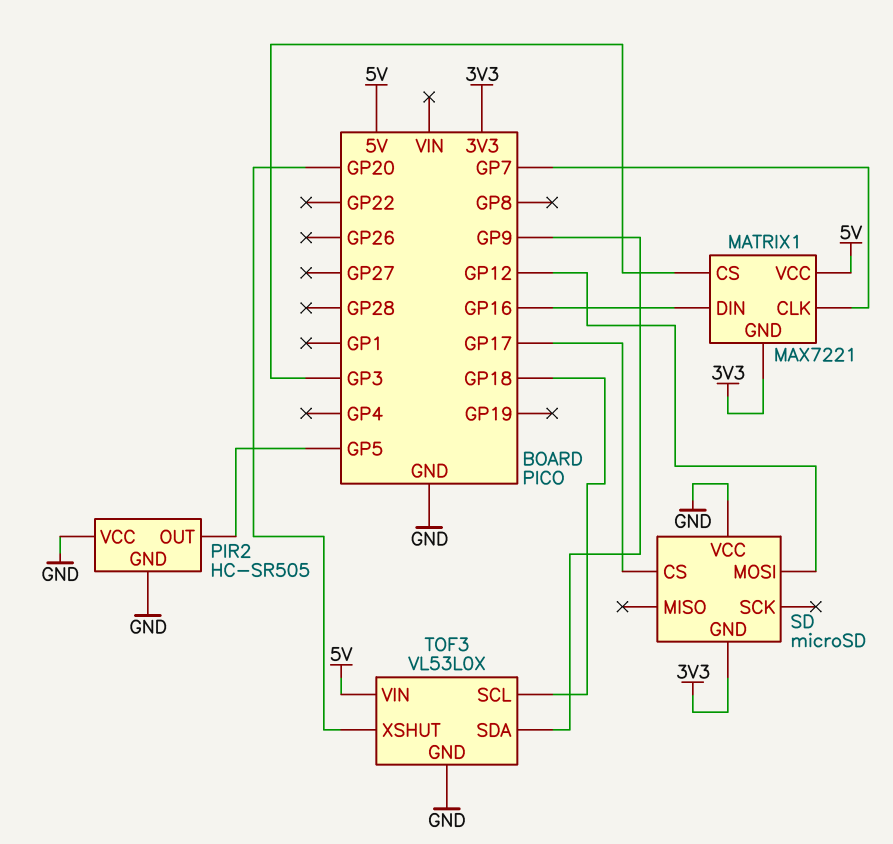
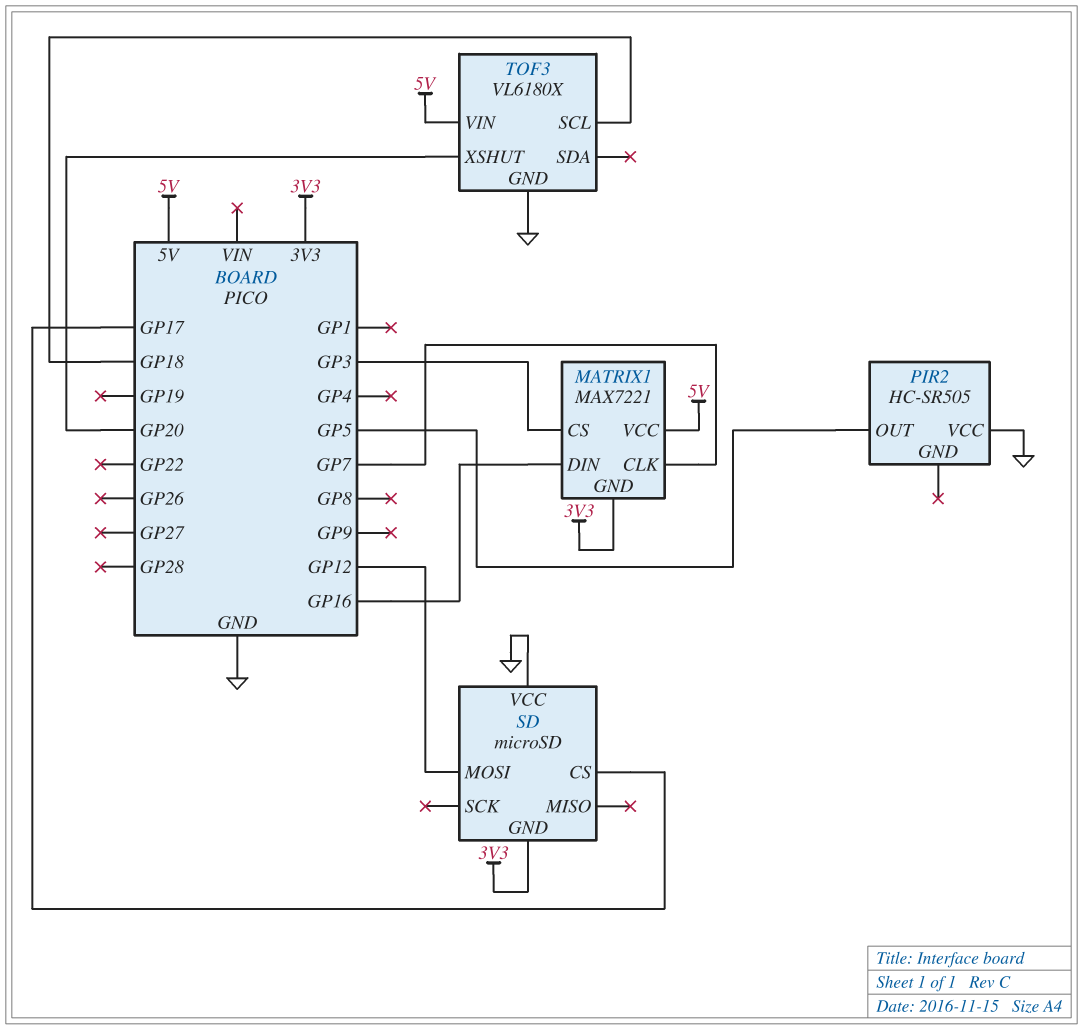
PIR2 pin GND: GND -> none
TOF3: VL53L0X -> VL6180X
TOF3 pin SDA: GP9 -> none

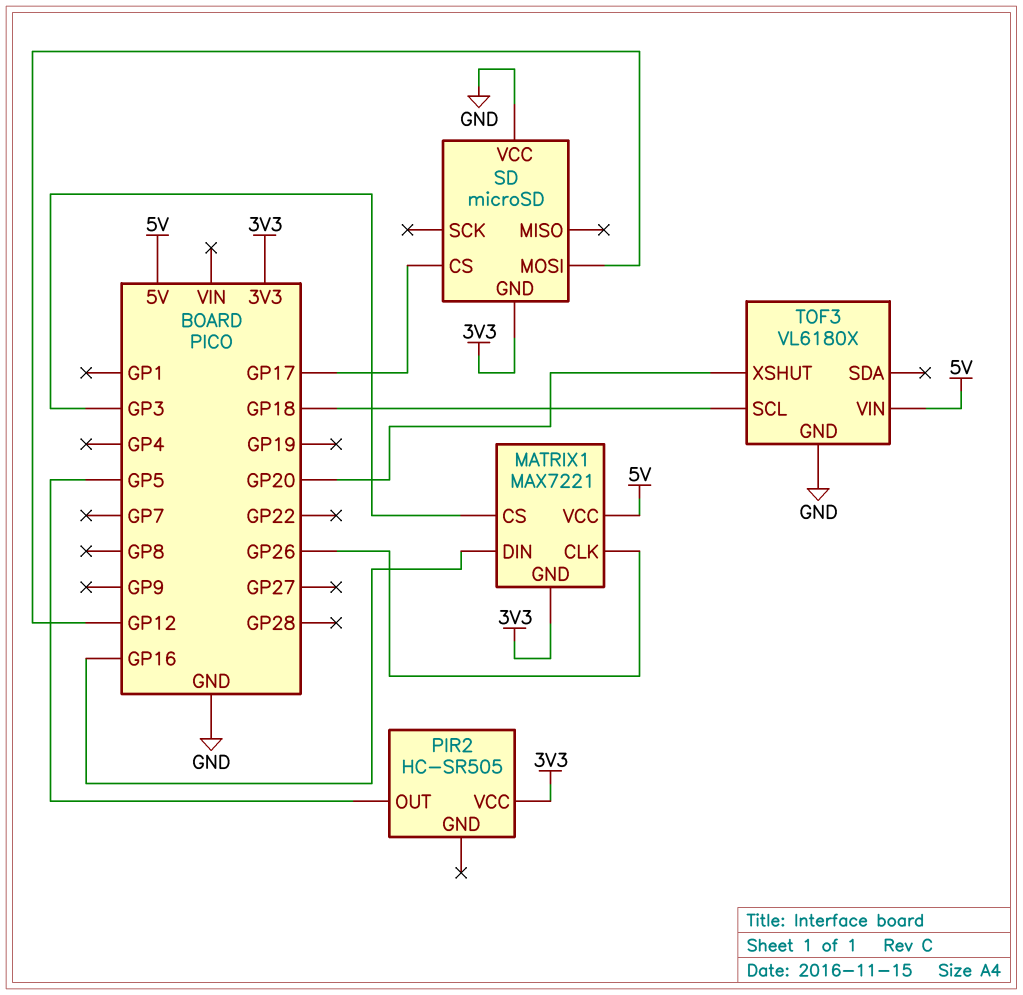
MATRIX1 pin CLK: GP7 -> GP26
PIR2 pin VCC: GND -> 3V3

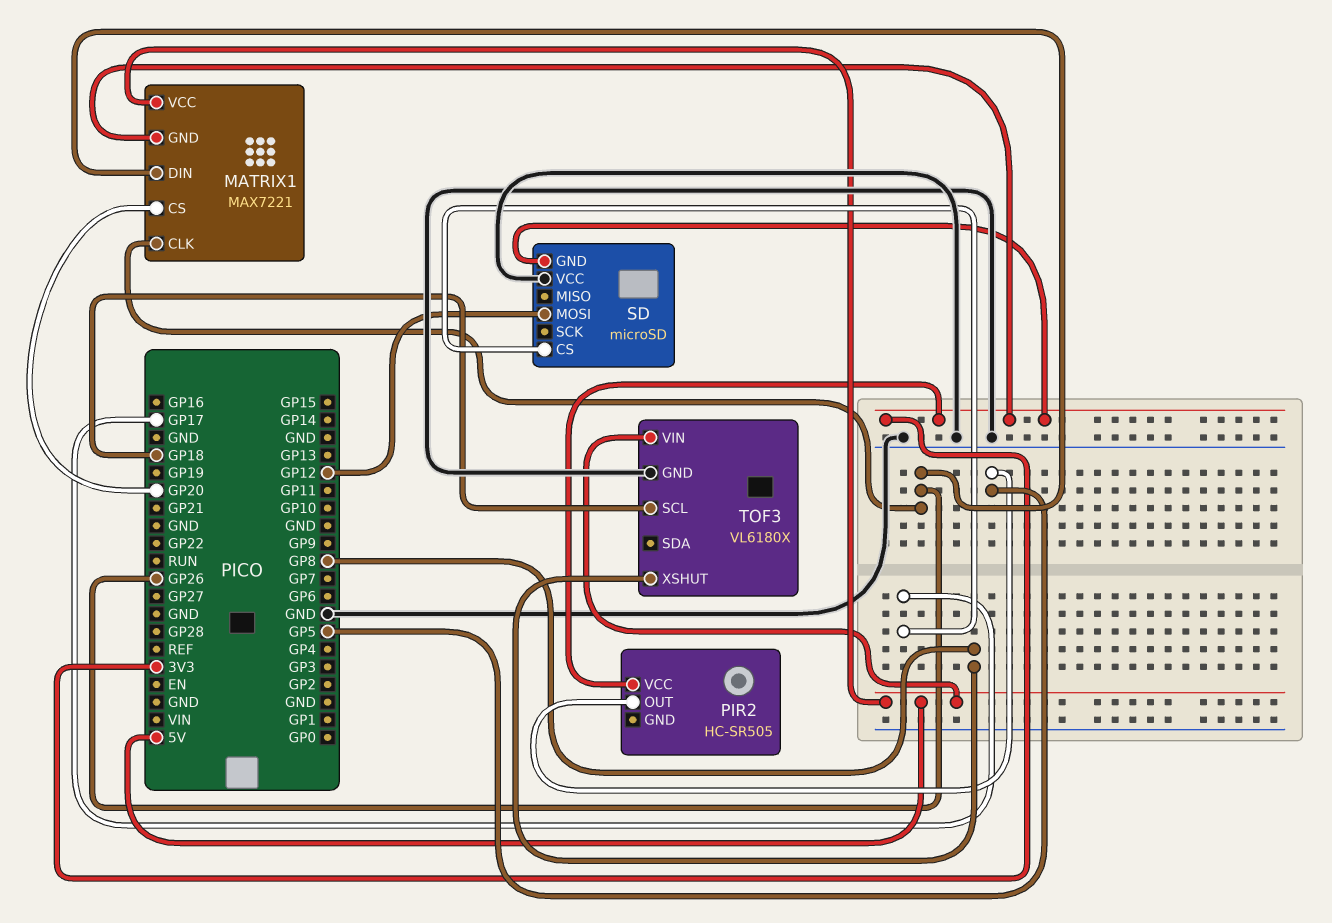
MATRIX1 pin CS: GP3 -> GP20
MATRIX1 pin DIN: GP16 -> GP26
TOF3 pin XSHUT: GP20 -> GP8

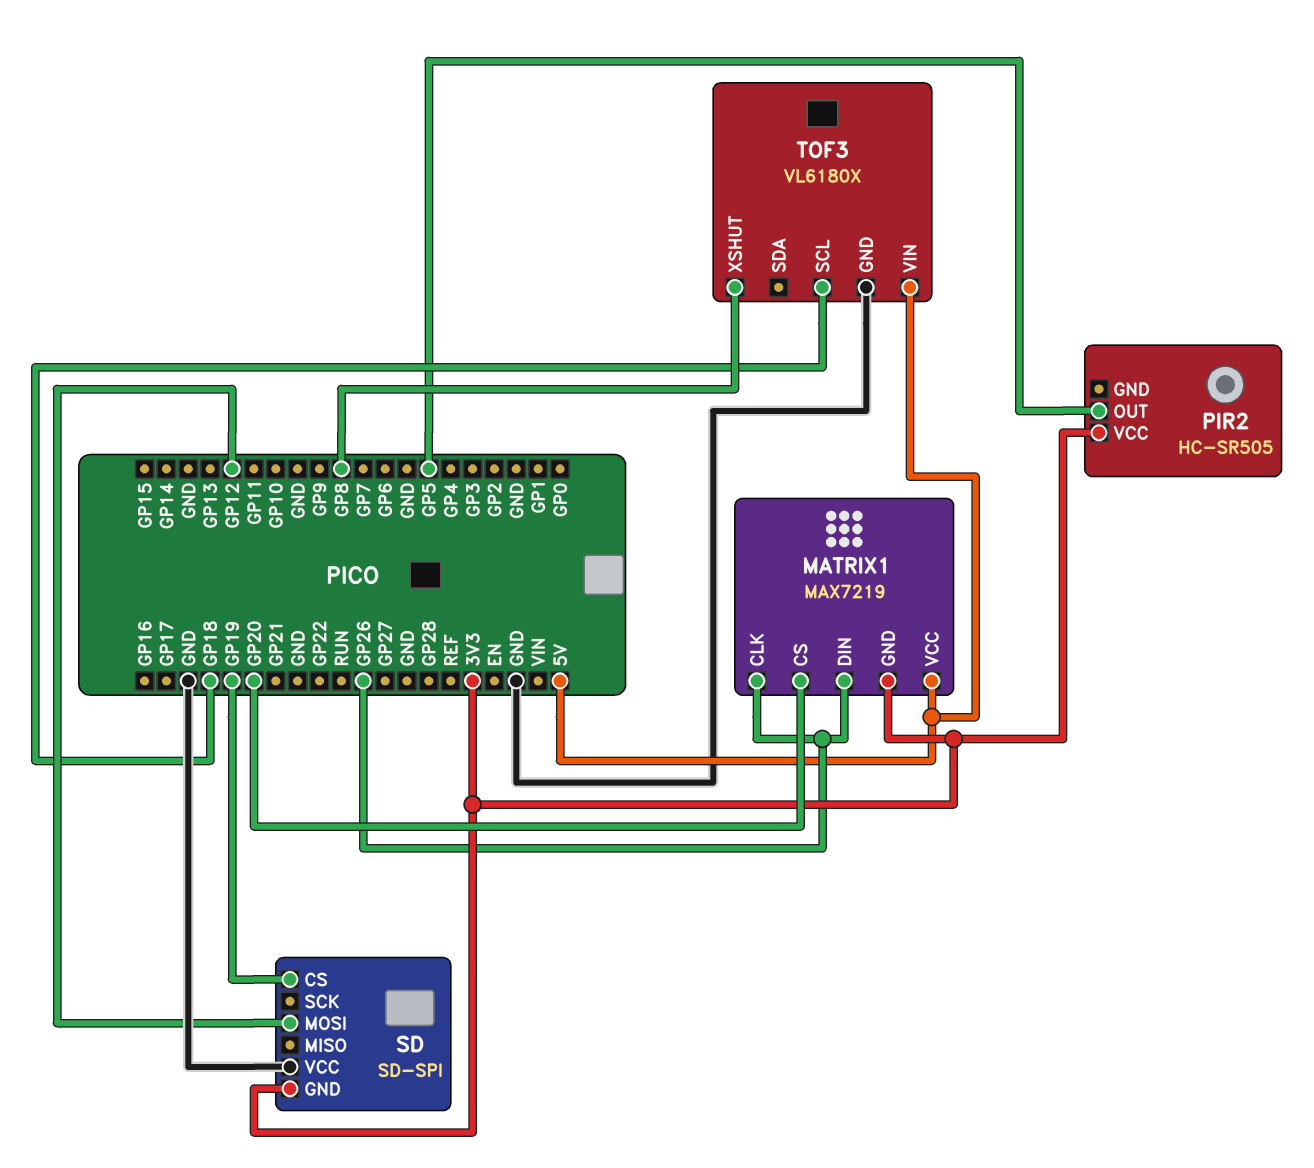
MATRIX1: MAX7221 -> MAX7219
SD: microSD -> SD-SPI
SD pin CS: GP17 -> GP19

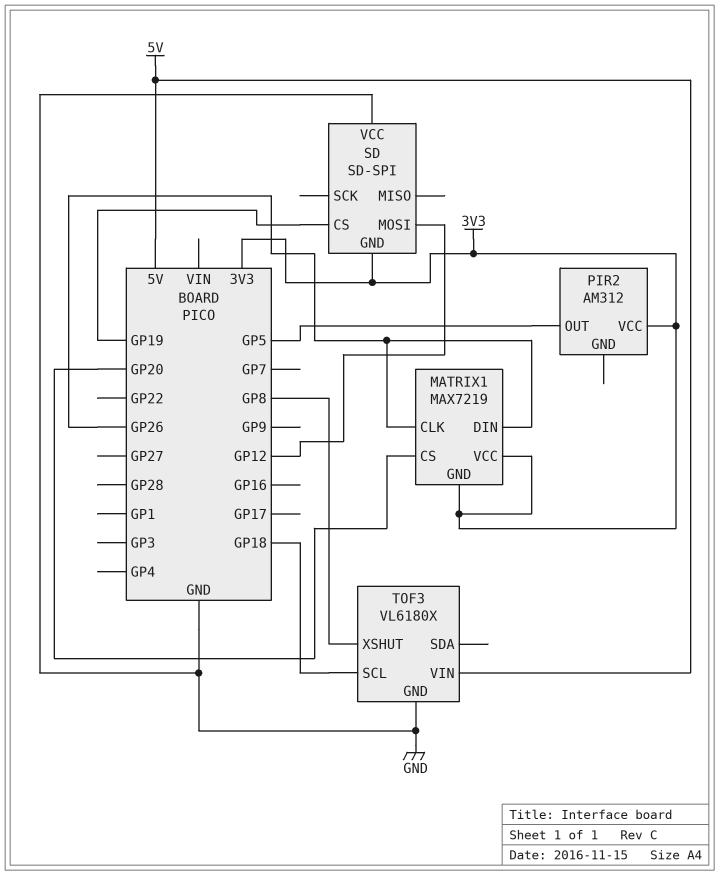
MATRIX1 pin VCC: 5V -> 3V3
PIR2: HC-SR505 -> AM312

